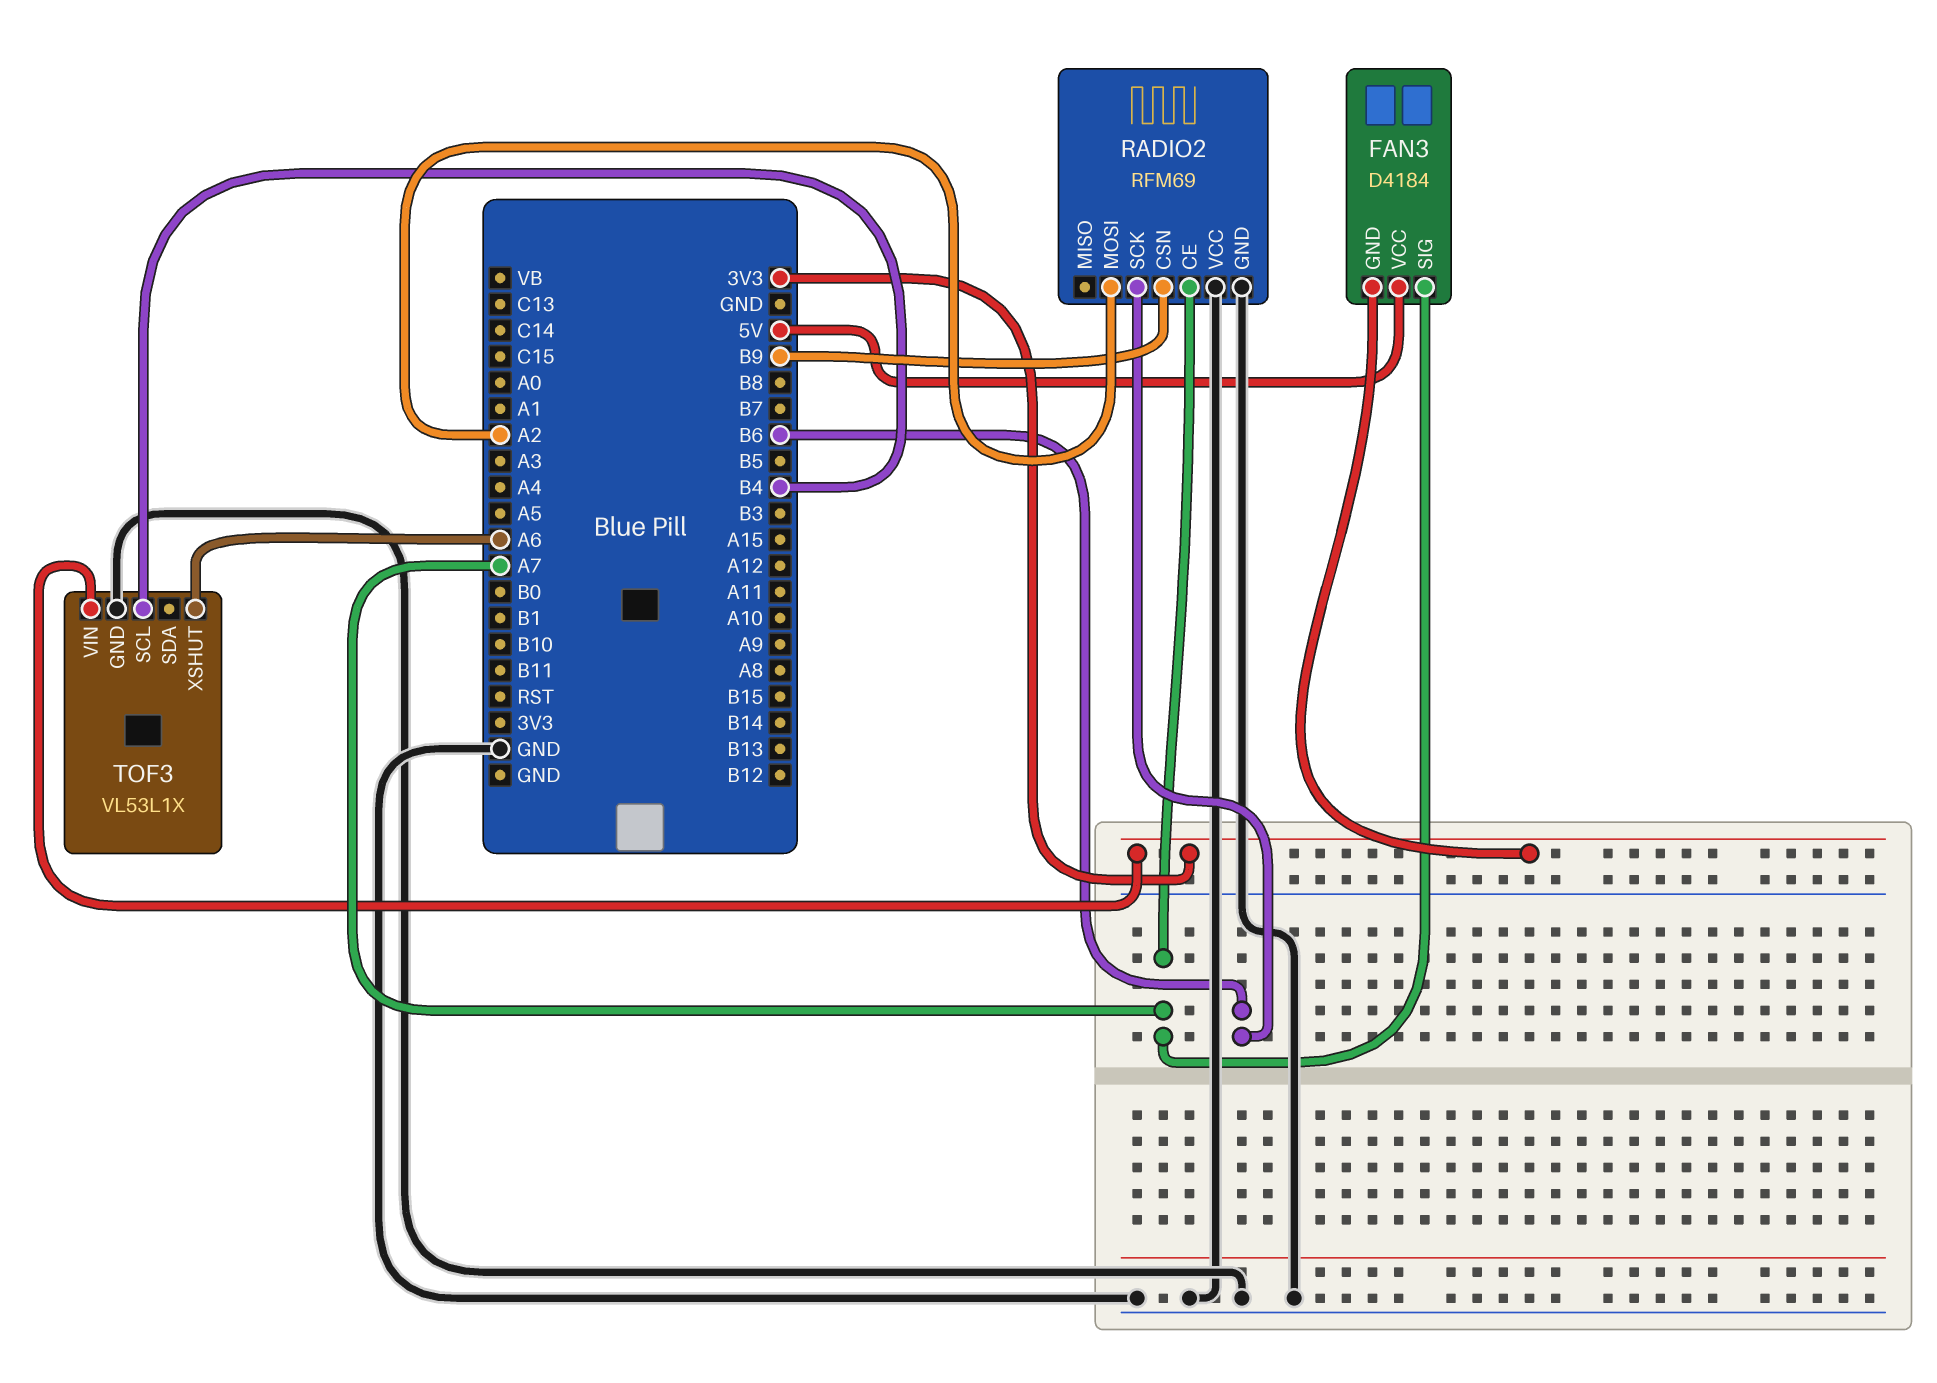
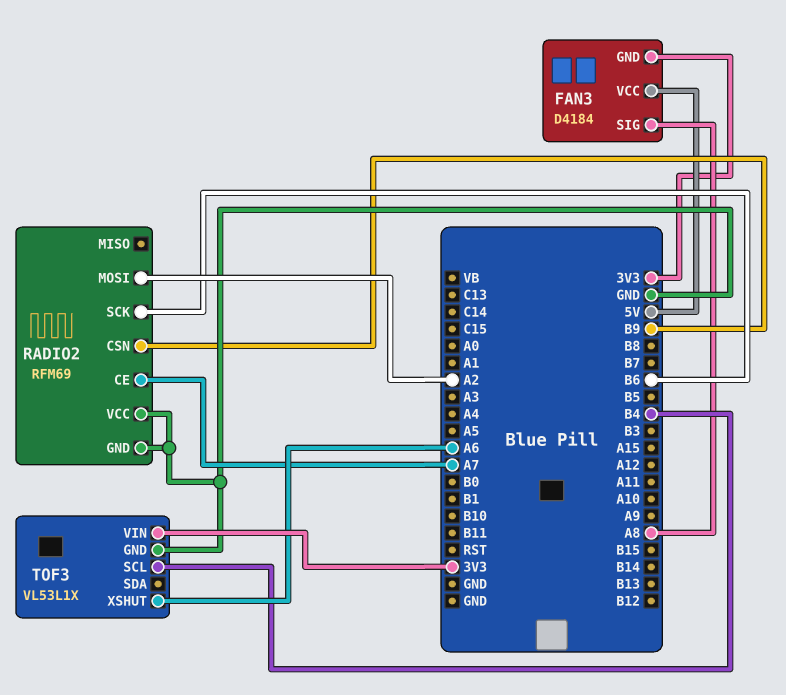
FAN3 pin SIG: A7 -> A8

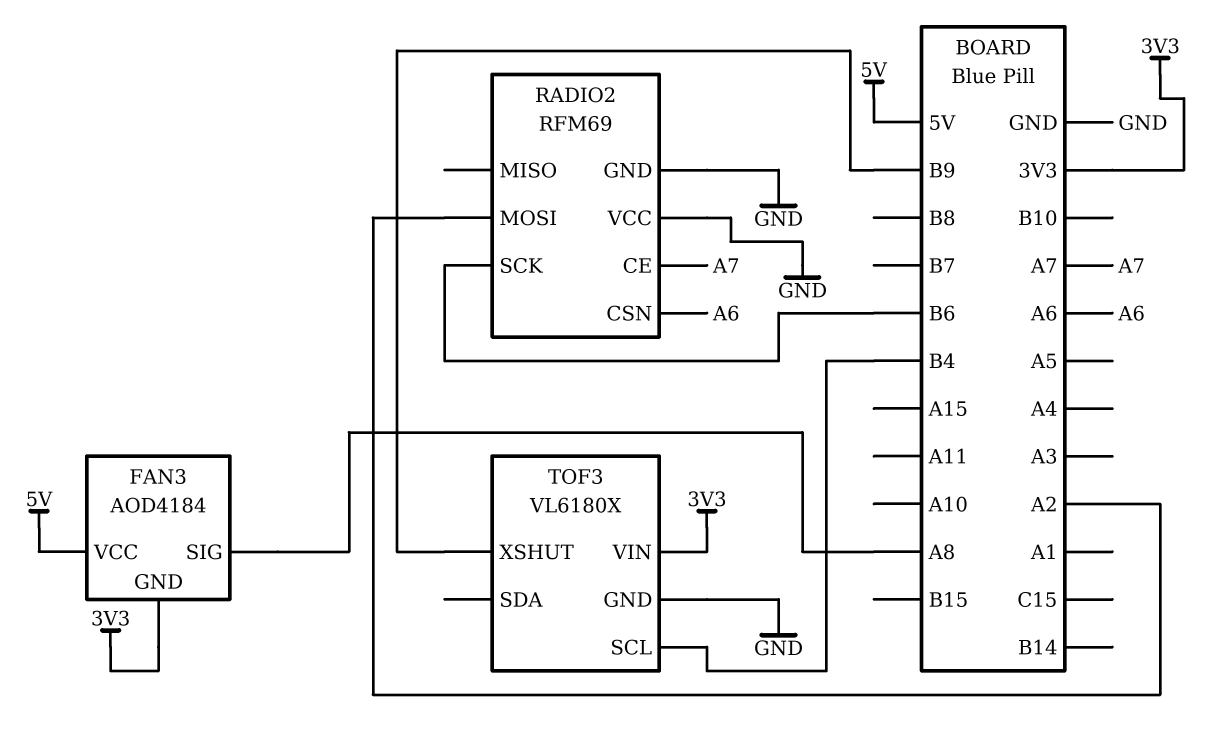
FAN3: D4184 -> AOD4184
RADIO2 pin CSN: B9 -> A6
TOF3: VL53L1X -> VL6180X
TOF3 pin XSHUT: A6 -> B9

